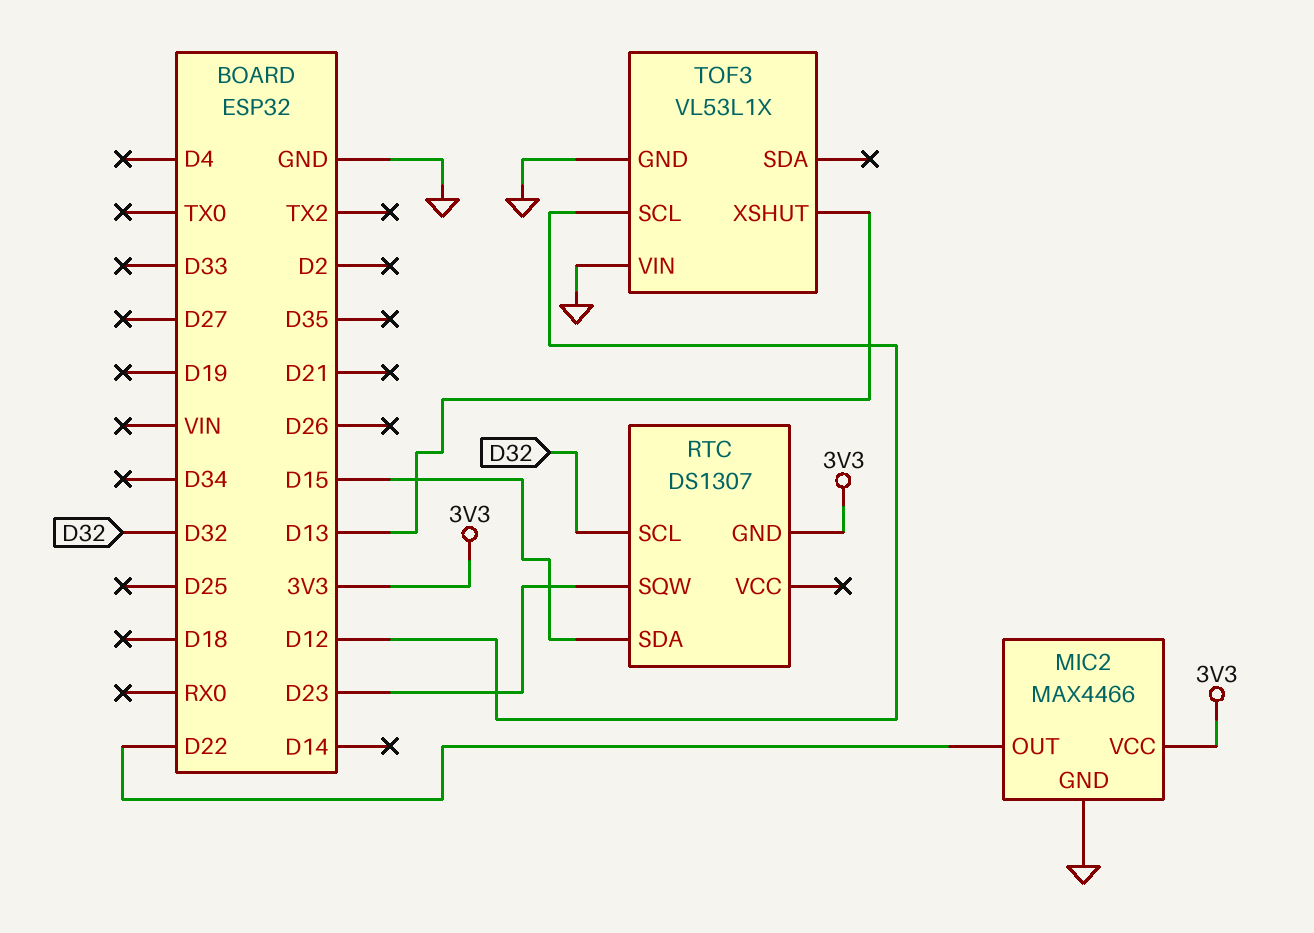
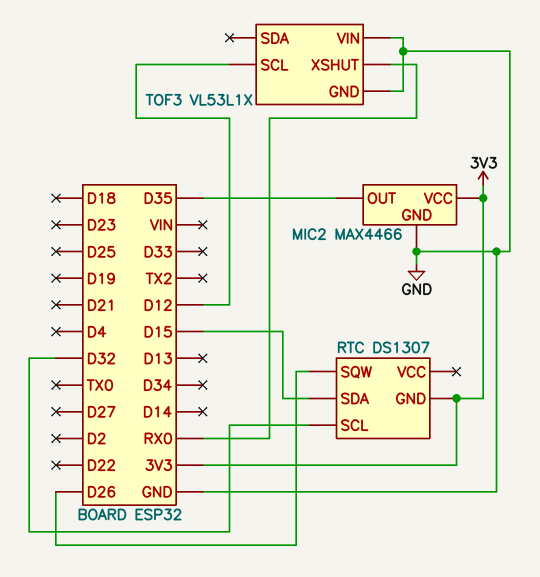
MIC2 pin OUT: D22 -> D35
RTC pin SQW: D23 -> D26
TOF3 pin XSHUT: D13 -> RX0

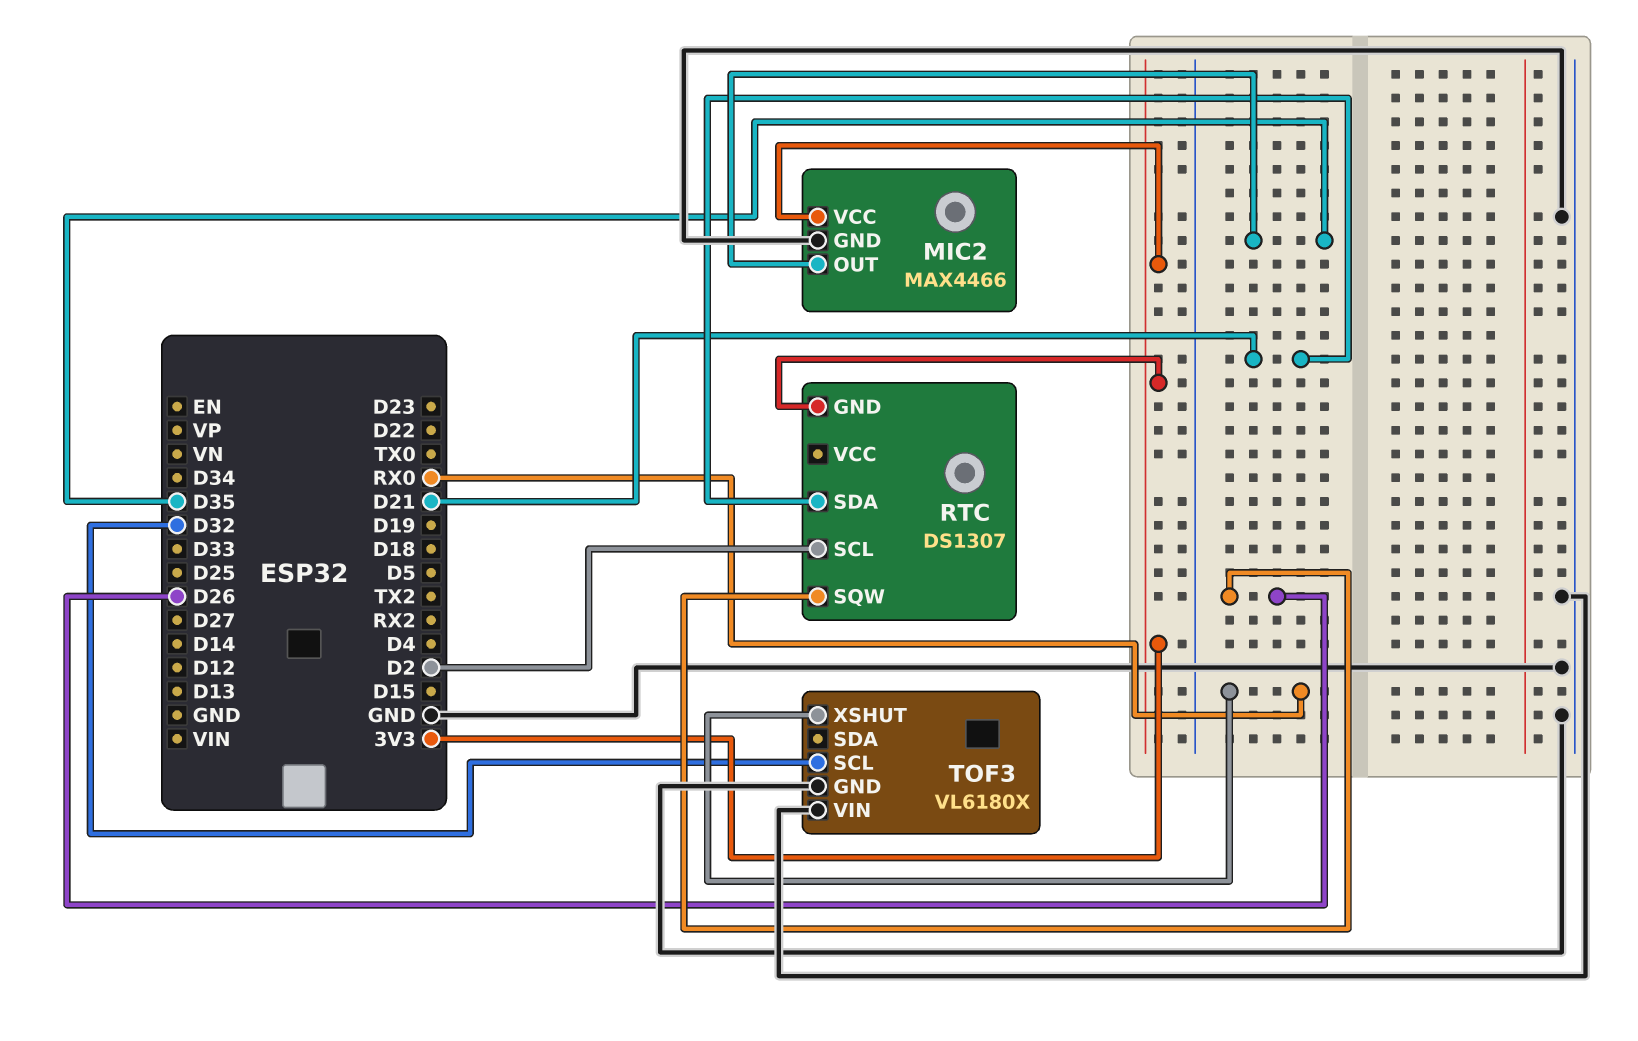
RTC pin SCL: D32 -> D2
RTC pin SDA: D15 -> D21
TOF3: VL53L1X -> VL6180X
TOF3 pin SCL: D12 -> D32

